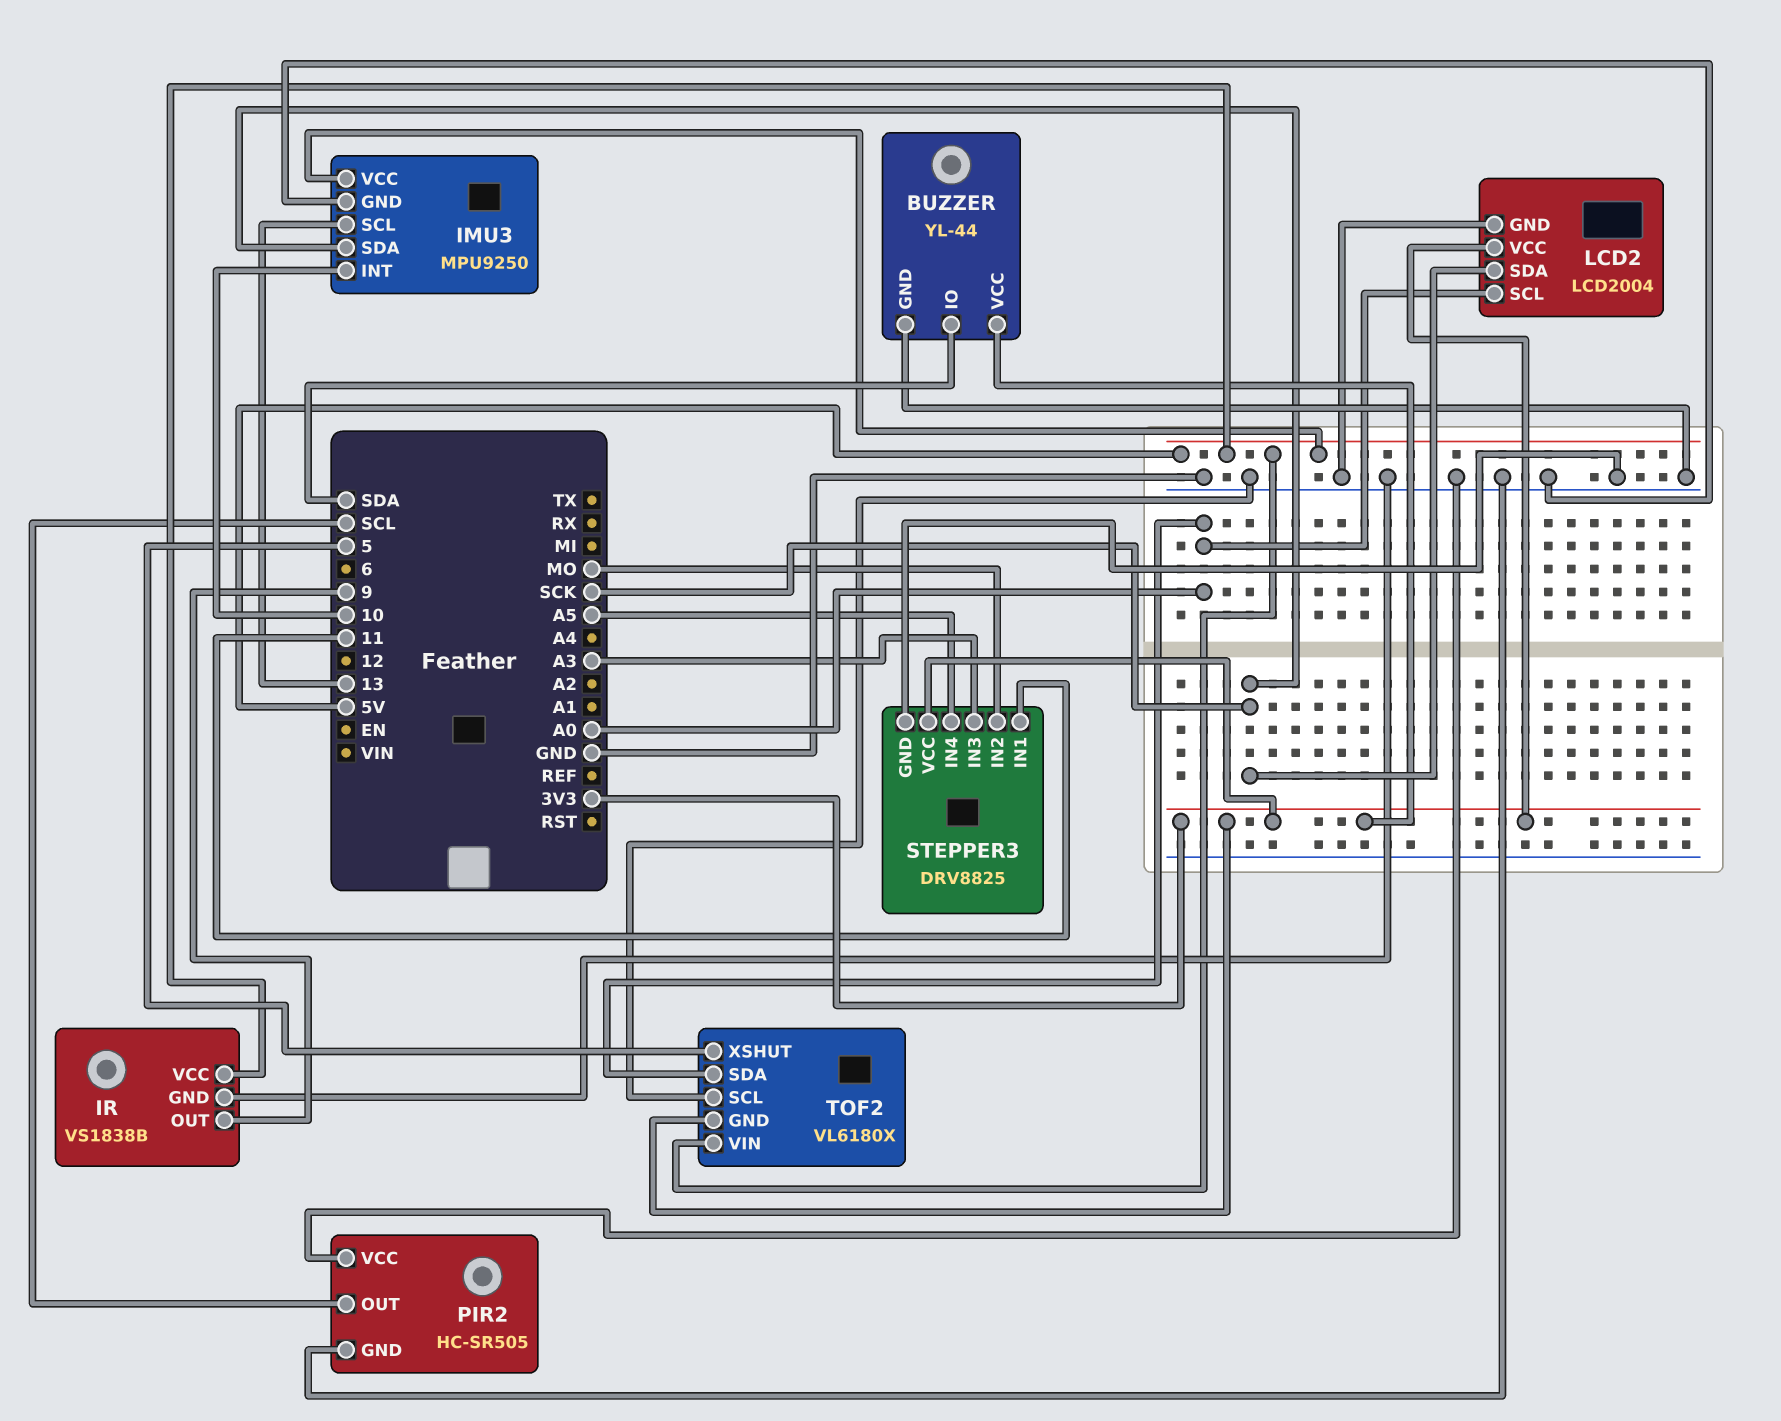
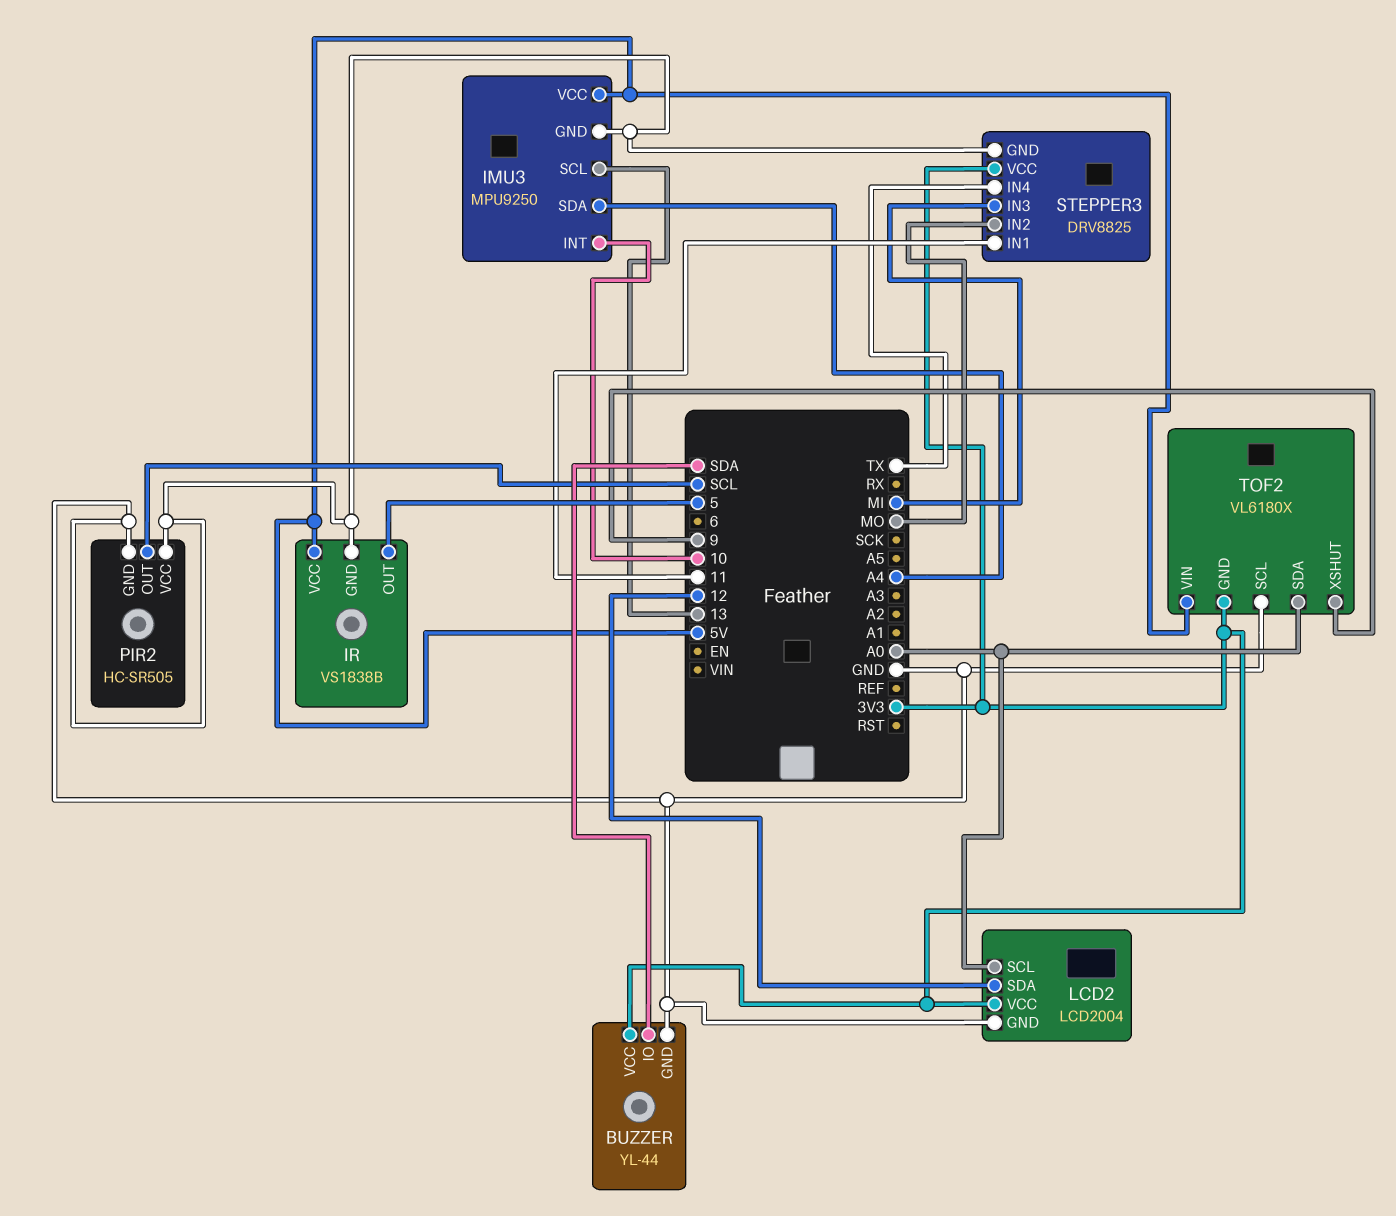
IMU3 pin SDA: SCK -> A4
IR pin OUT: 9 -> 5
LCD2 pin SDA: SCK -> 12
STEPPER3 pin IN3: A3 -> MI
STEPPER3 pin IN4: A5 -> TX
TOF2 pin XSHUT: 5 -> 9

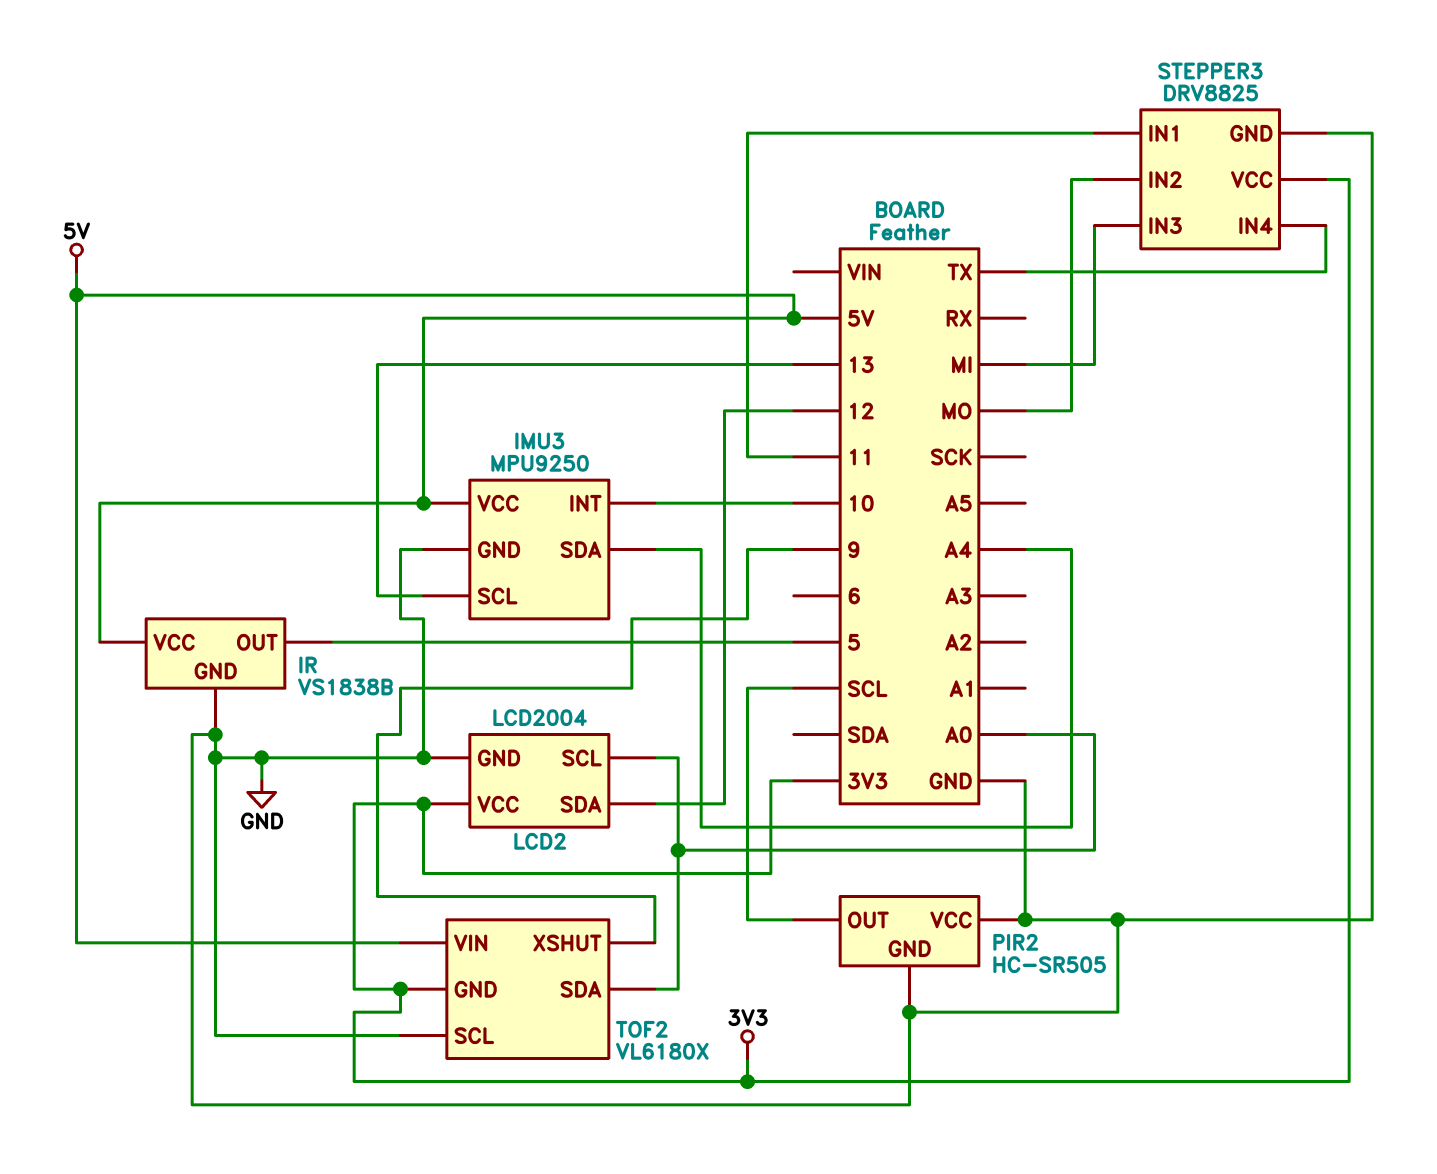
BUZZER: YL-44 -> none
BUZZER pin GND: GND -> none
BUZZER pin IO: SDA -> none
BUZZER pin VCC: 3V3 -> none

